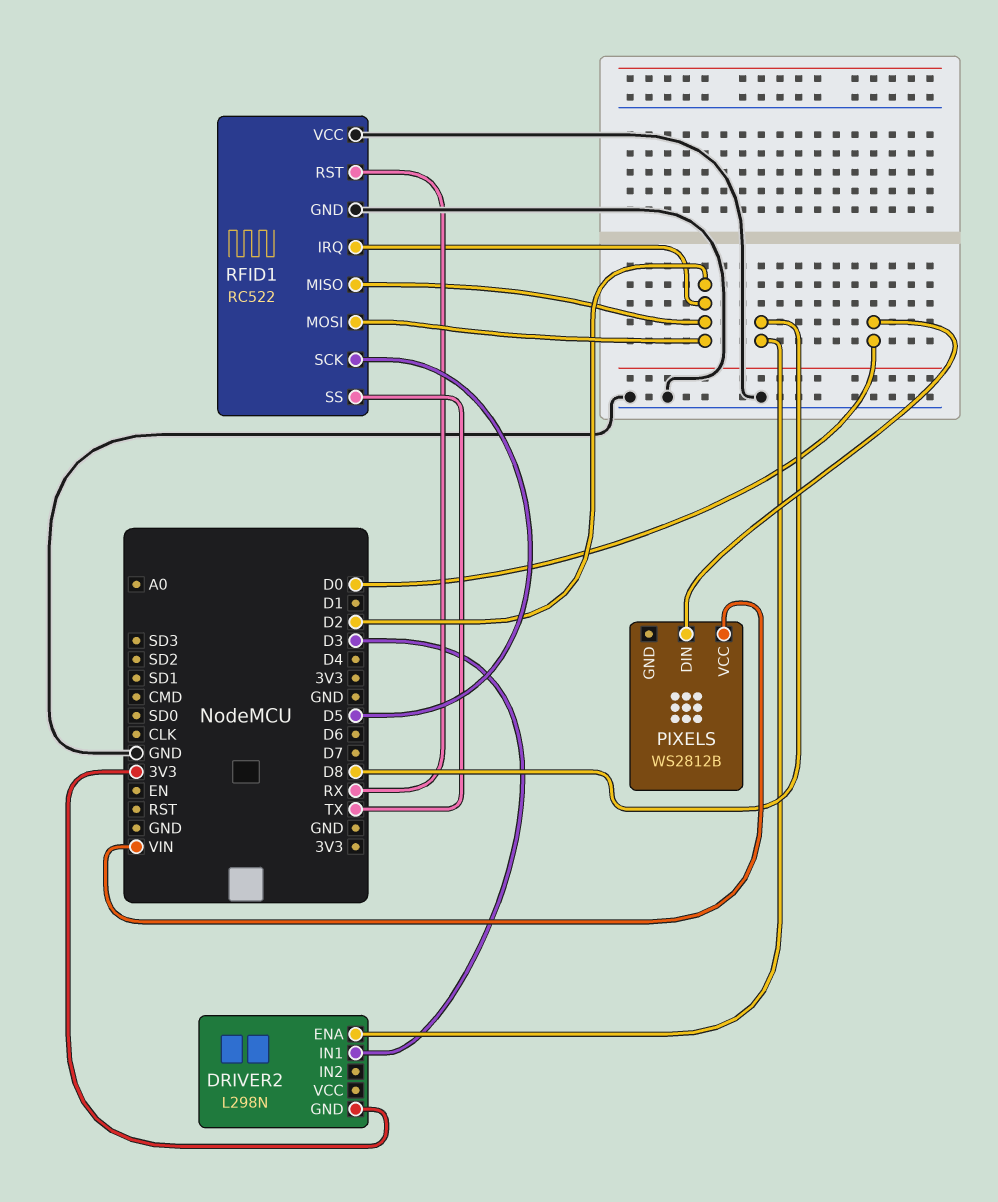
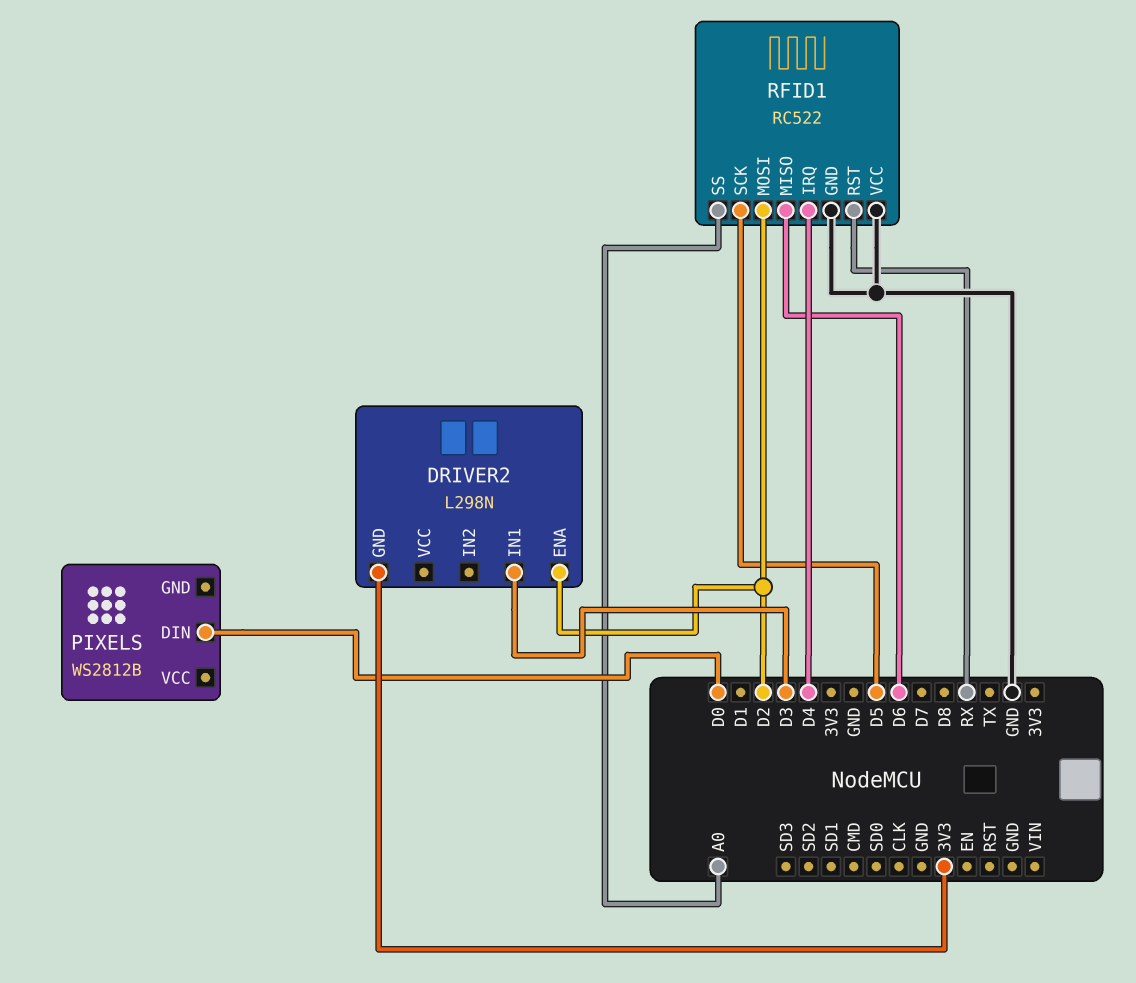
DRIVER2 pin ENA: D8 -> D2
PIXELS pin VCC: VIN -> none
RFID1 pin IRQ: D2 -> D4
RFID1 pin MISO: D2 -> D6
RFID1 pin SS: TX -> A0

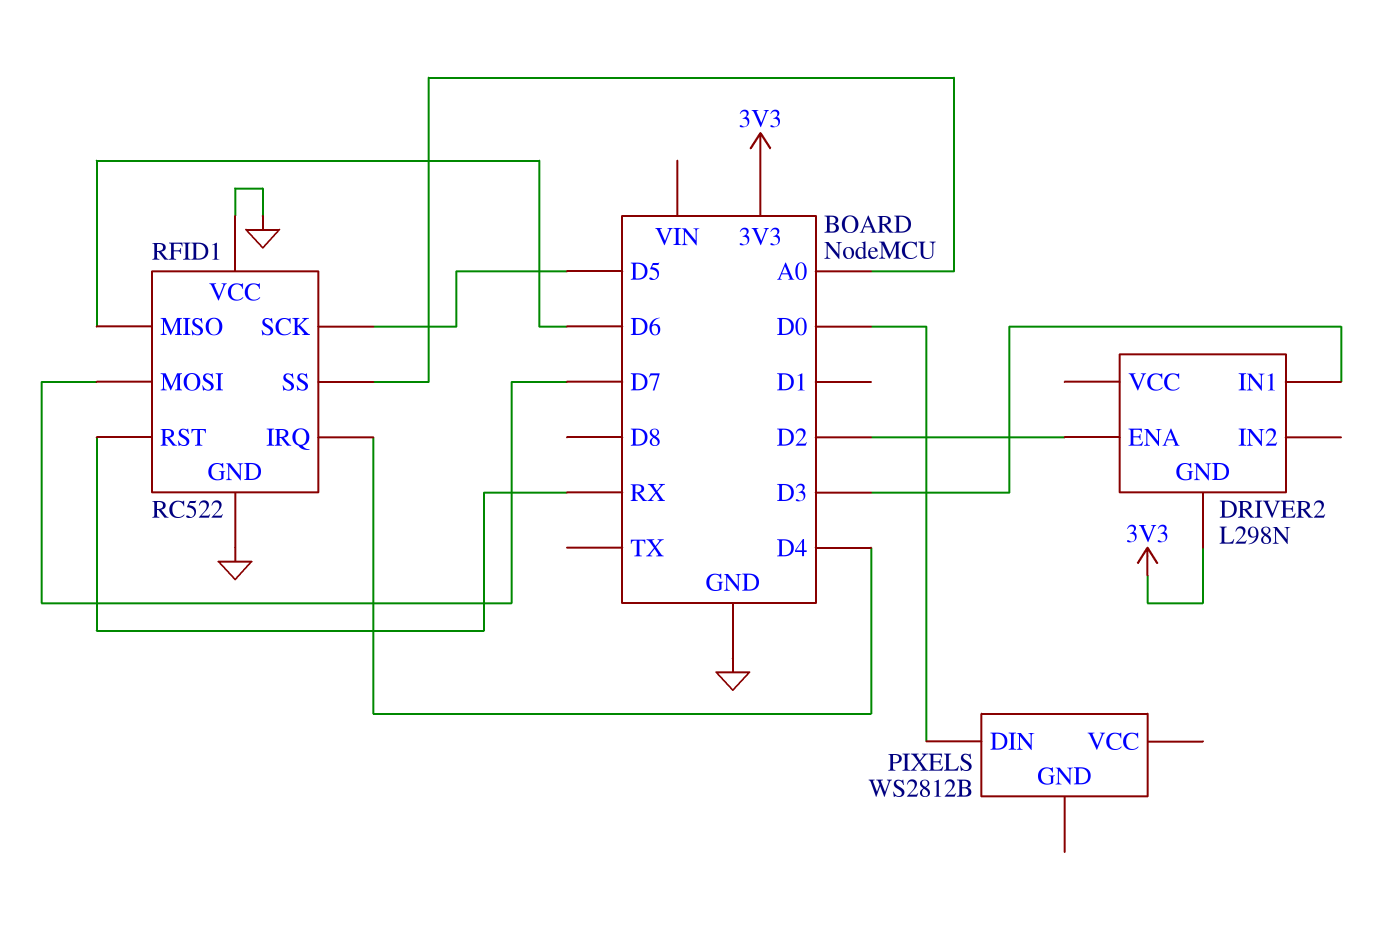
RFID1 pin MOSI: D2 -> D7

